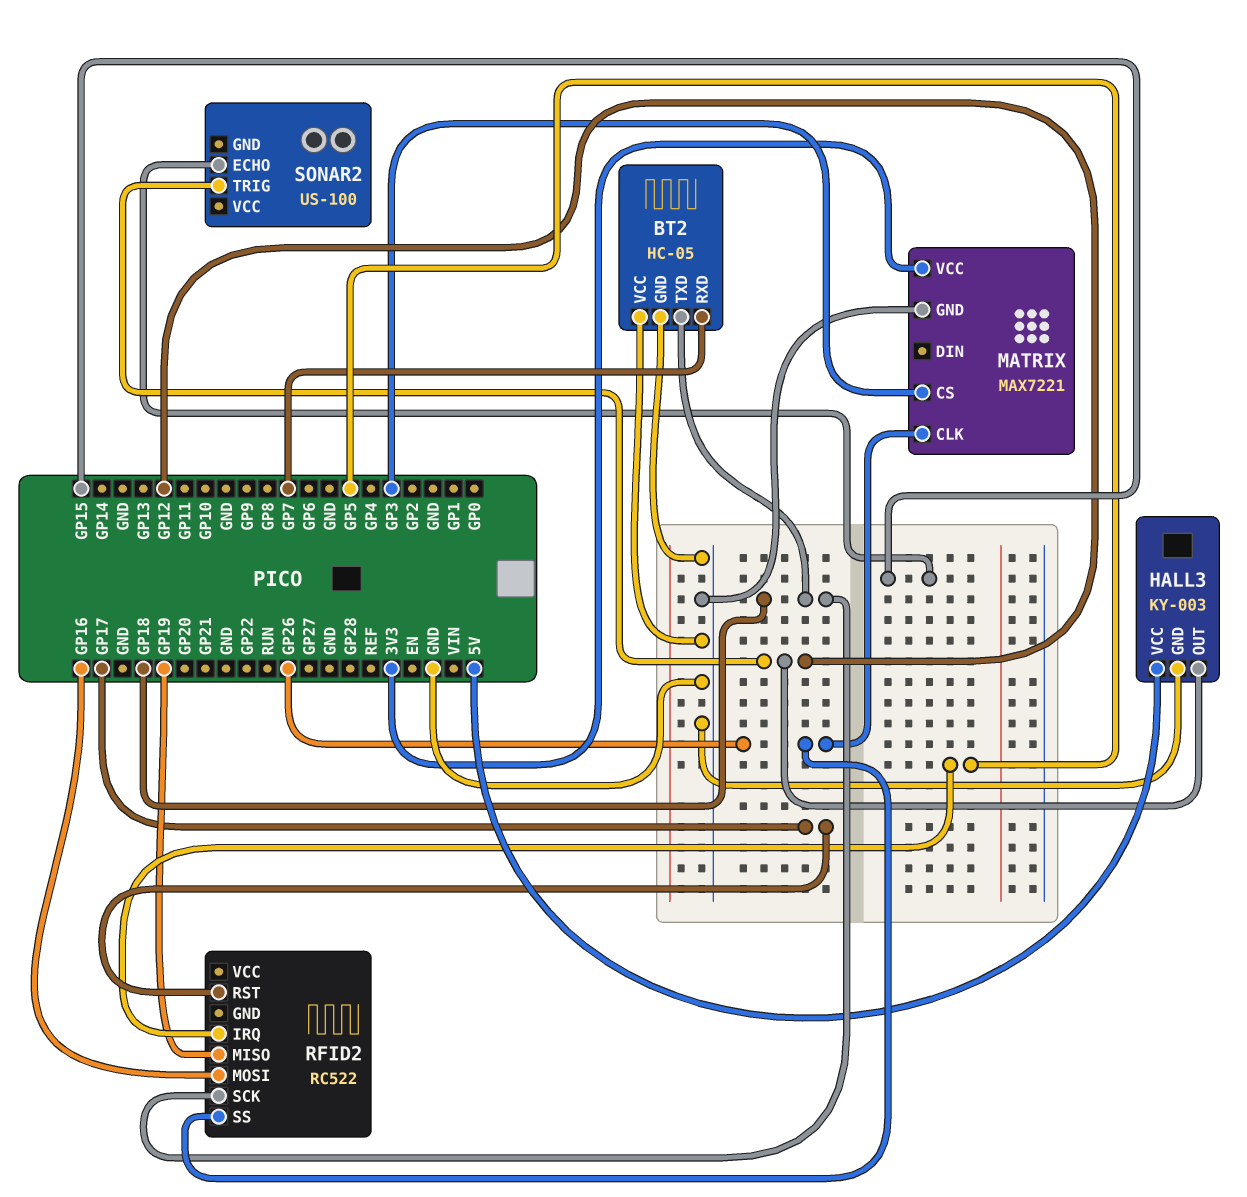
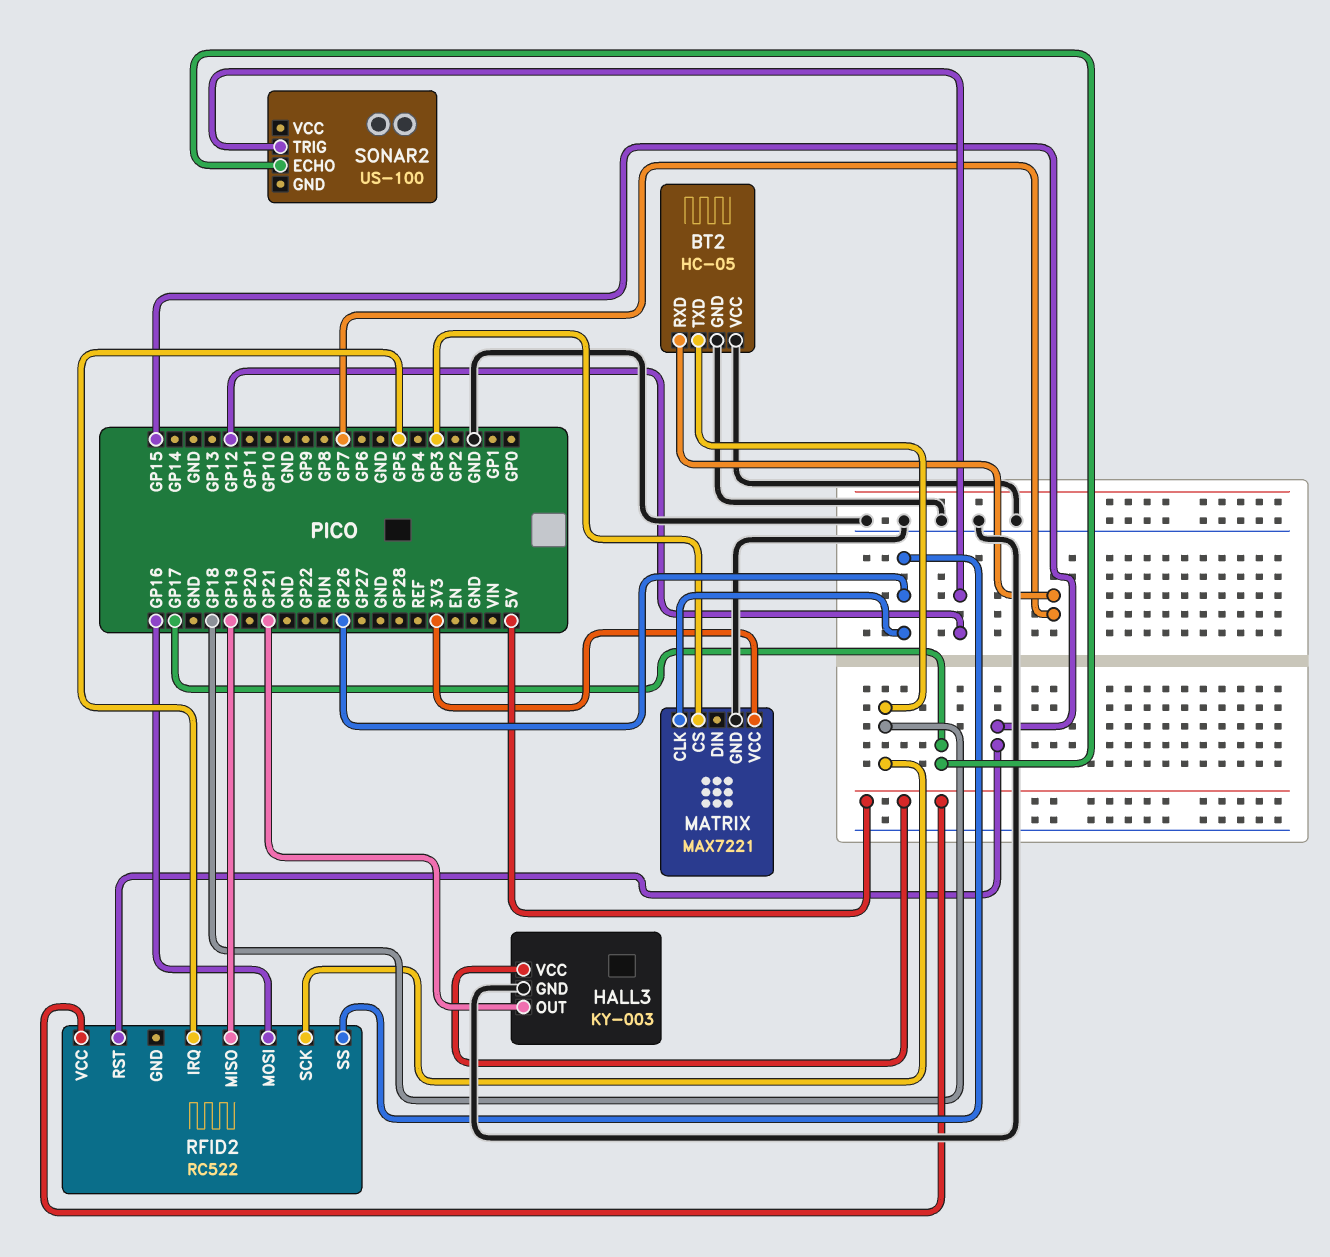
HALL3 pin OUT: GP12 -> GP21
RFID2 pin RST: GP17 -> GP15
RFID2 pin VCC: none -> 5V
SONAR2 pin ECHO: GP15 -> GP17

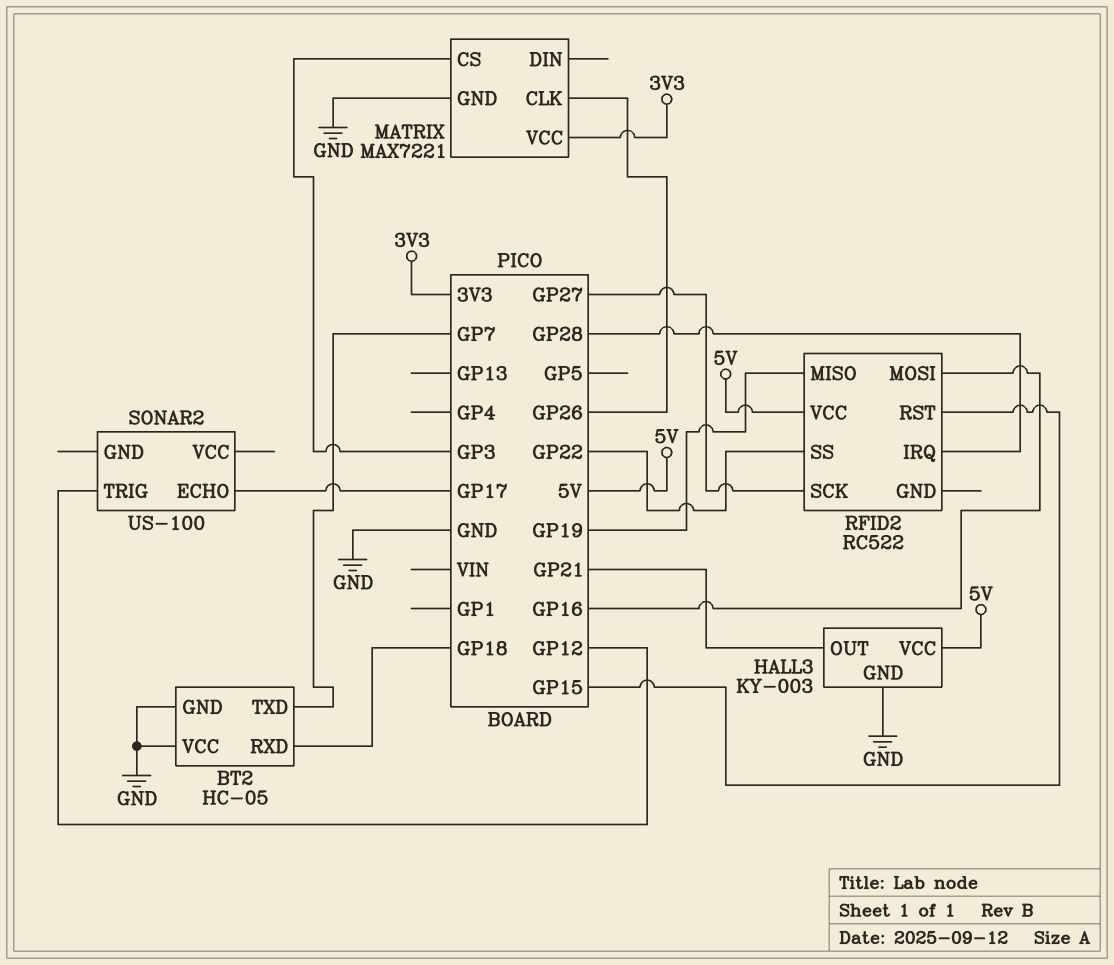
BT2 pin RXD: GP7 -> GP18
BT2 pin TXD: GP18 -> GP7
RFID2 pin IRQ: GP5 -> GP28
RFID2 pin SCK: GP18 -> GP27
RFID2 pin SS: GP26 -> GP22

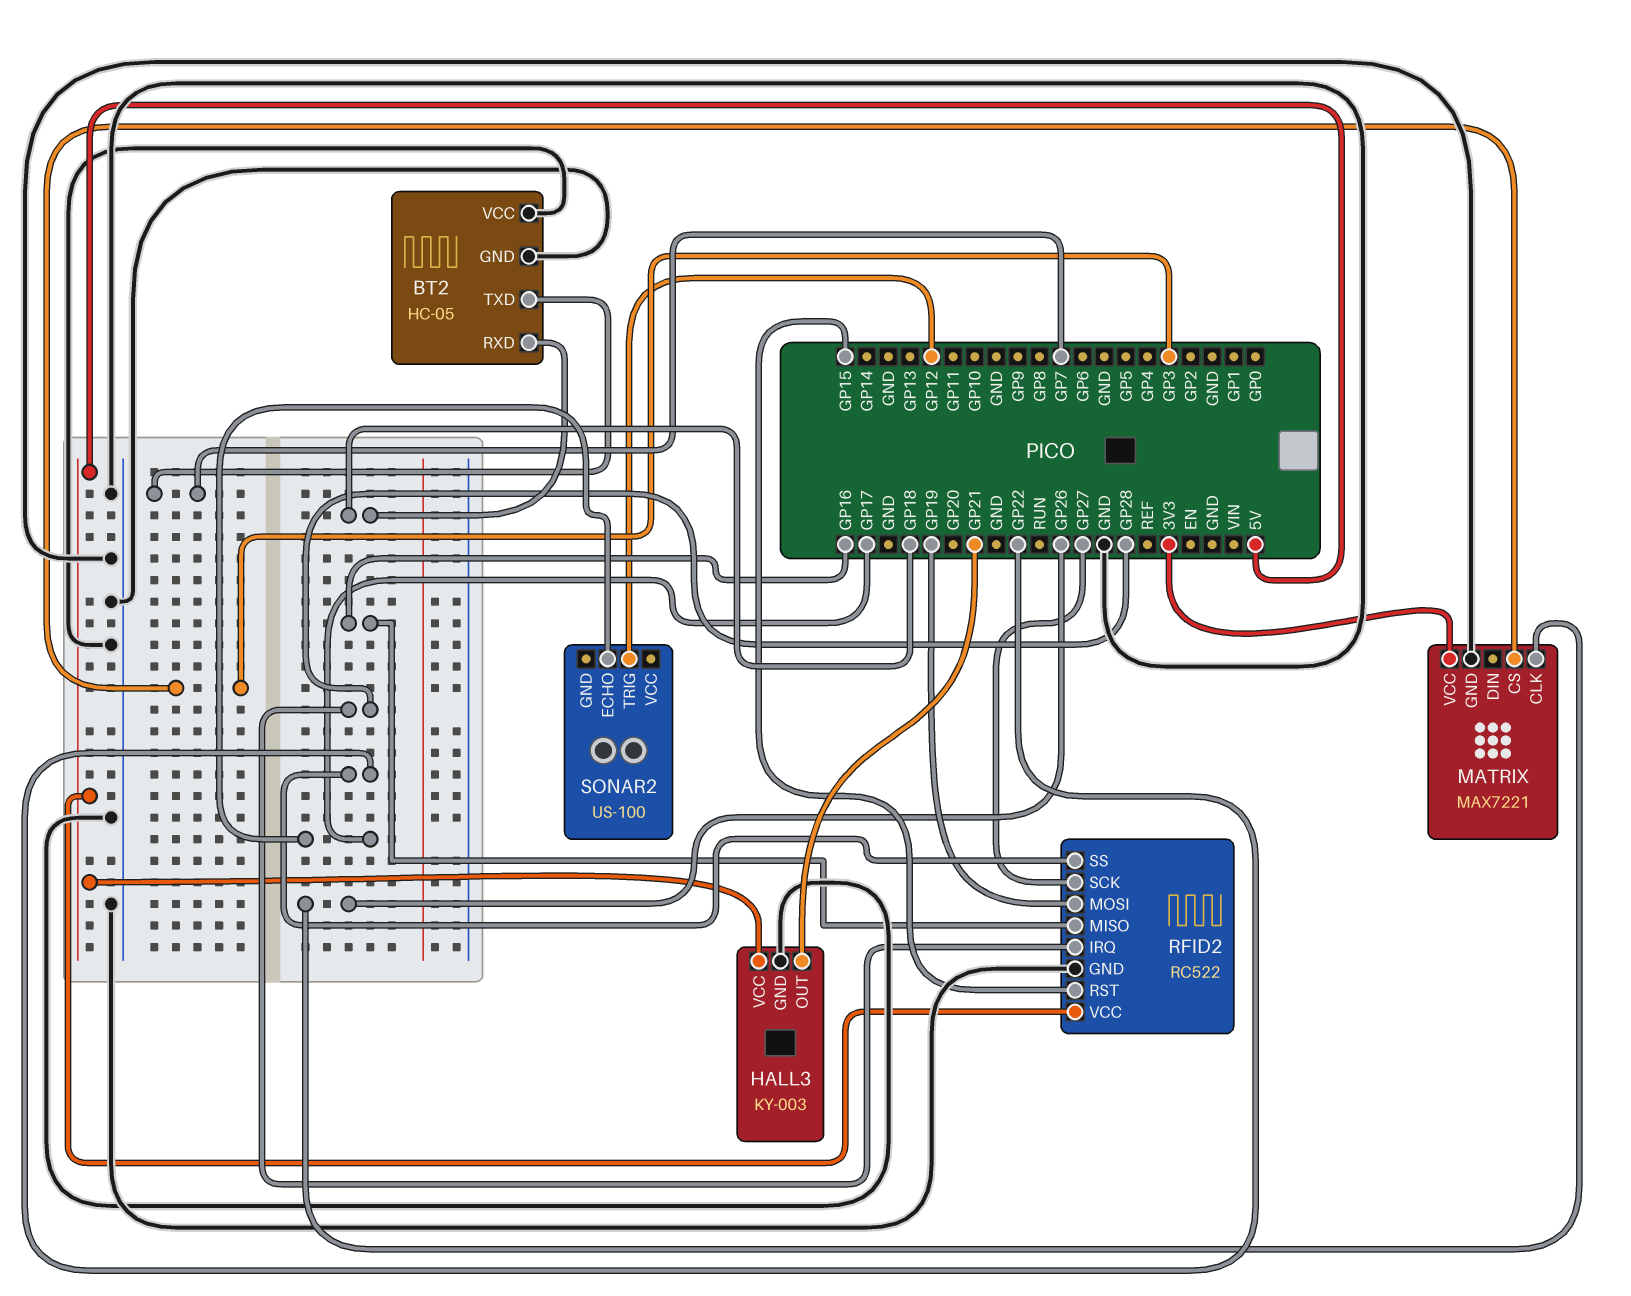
RFID2 pin GND: none -> GND
RFID2 pin MISO: GP19 -> GP16
RFID2 pin MOSI: GP16 -> GP19

